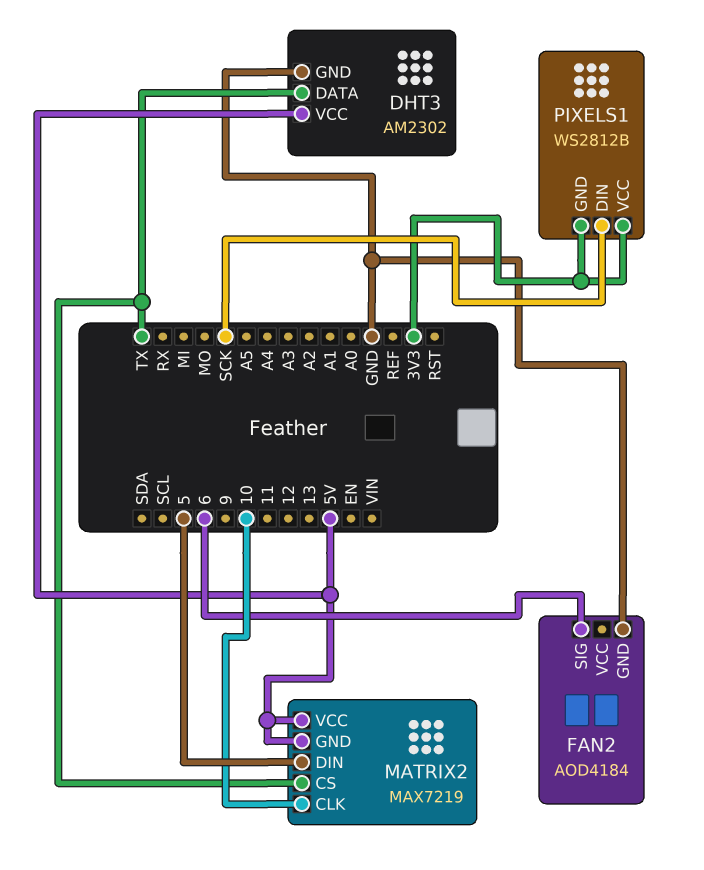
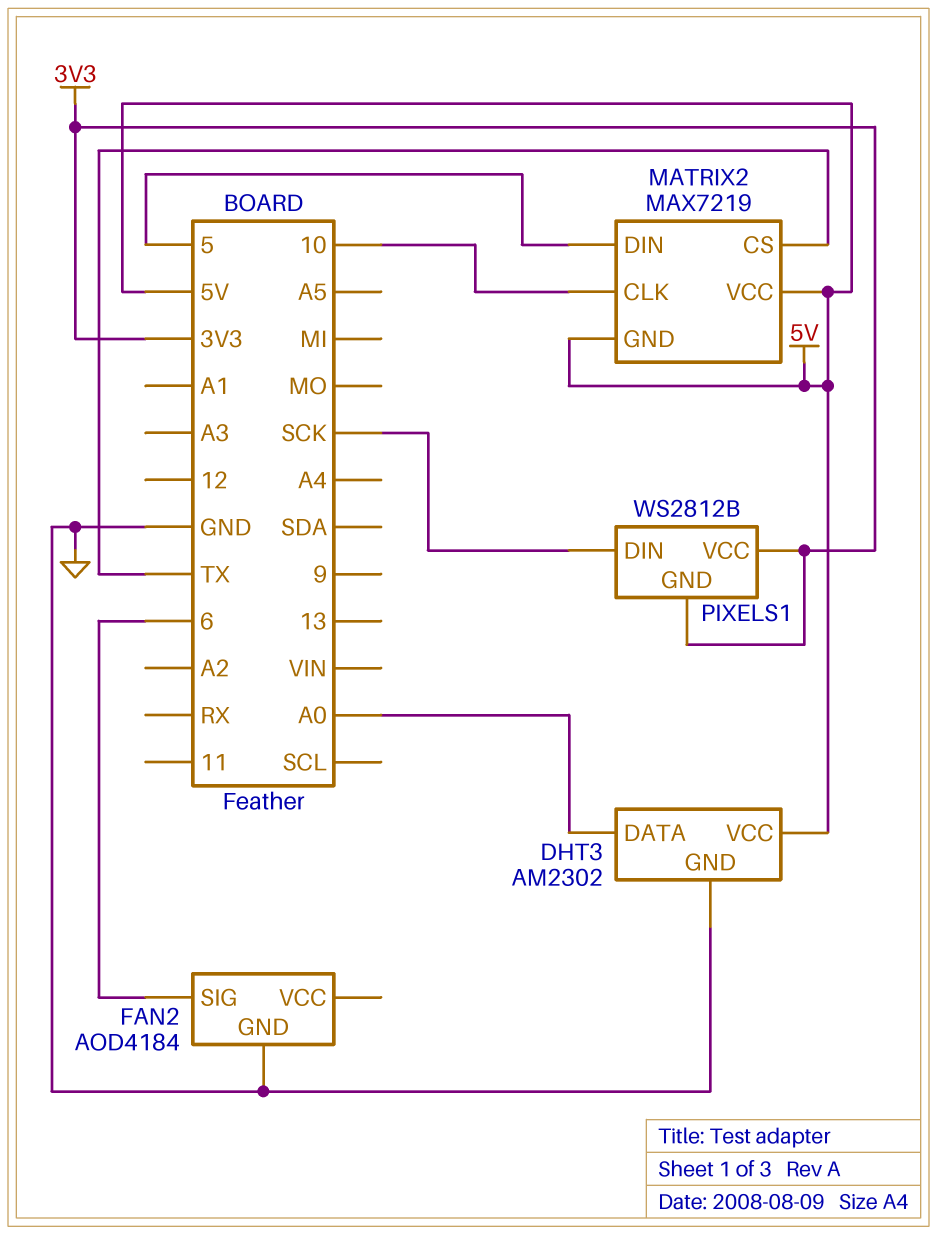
DHT3 pin DATA: TX -> A0

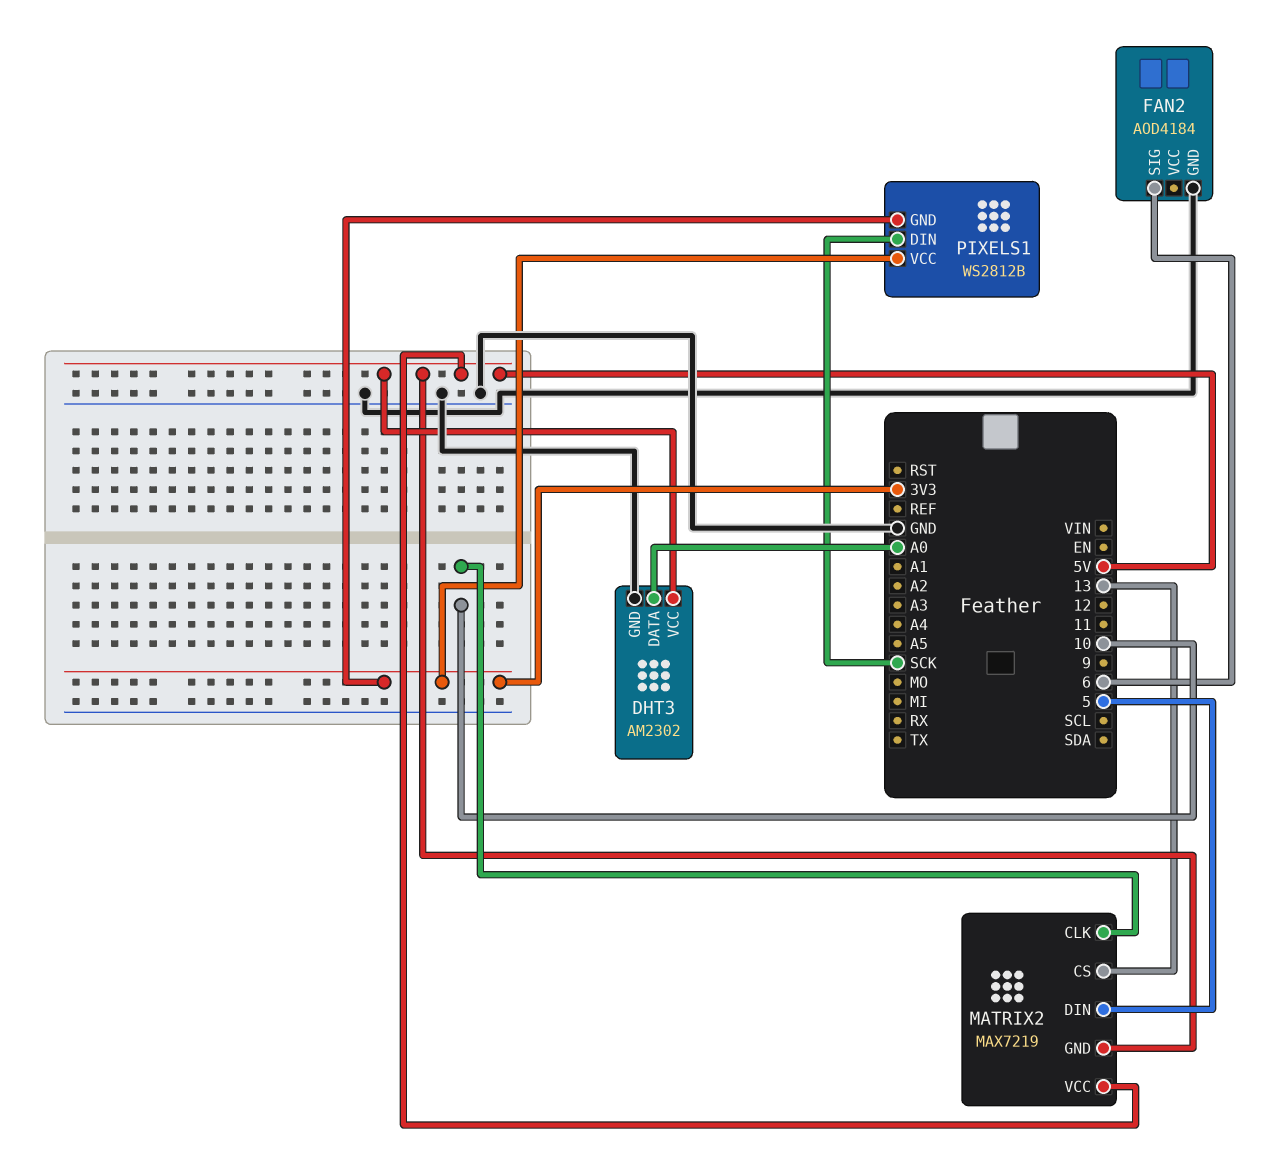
MATRIX2 pin CS: TX -> 13

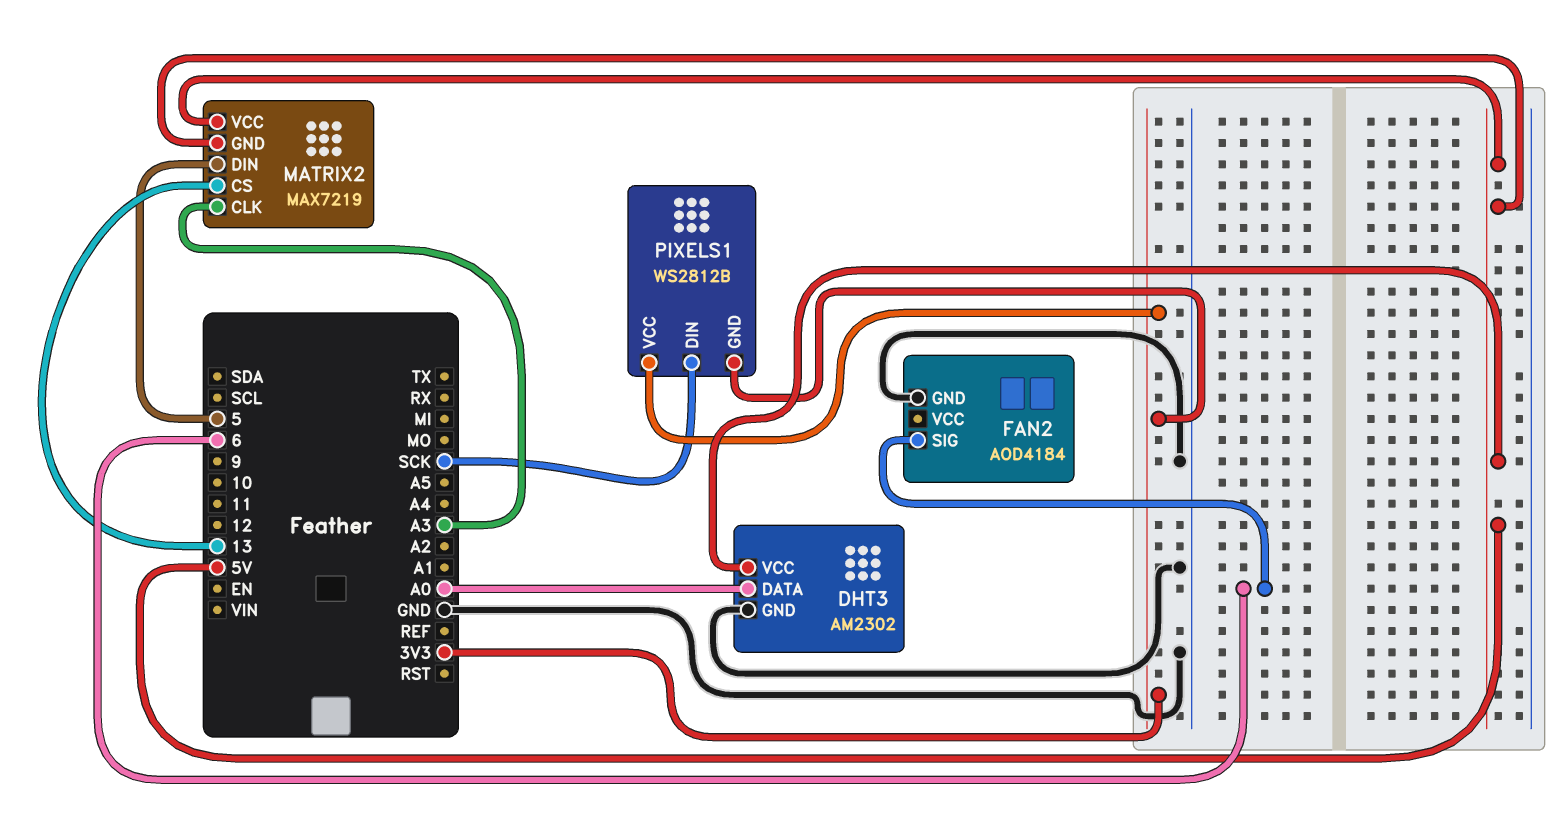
MATRIX2 pin CLK: 10 -> A3

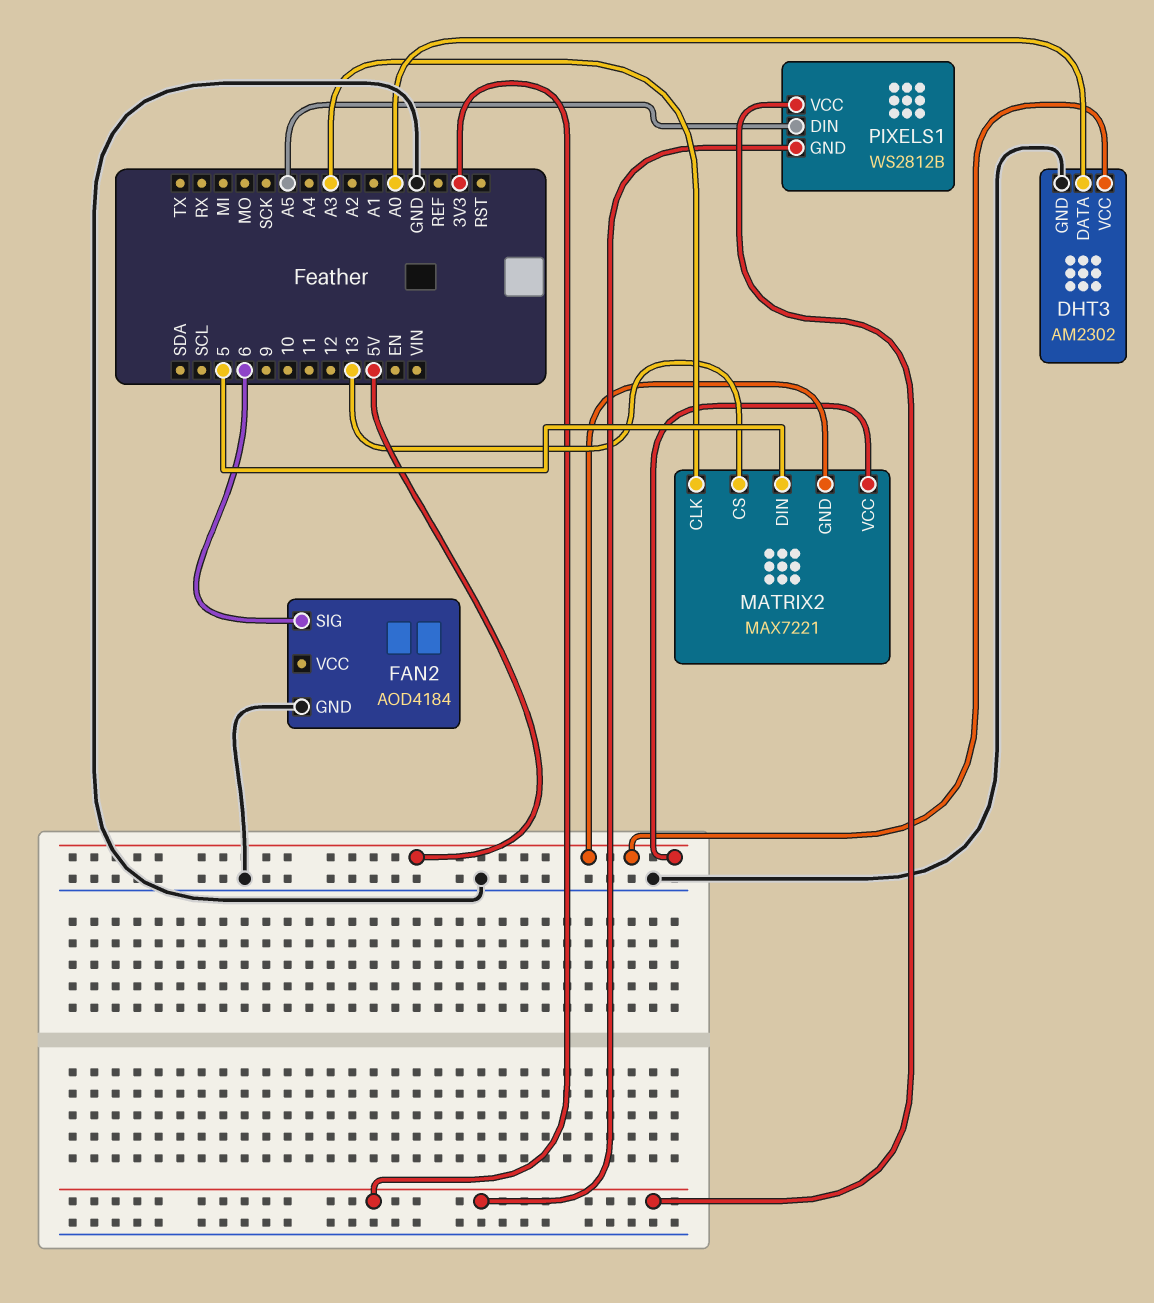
MATRIX2: MAX7219 -> MAX7221
PIXELS1 pin DIN: SCK -> A5

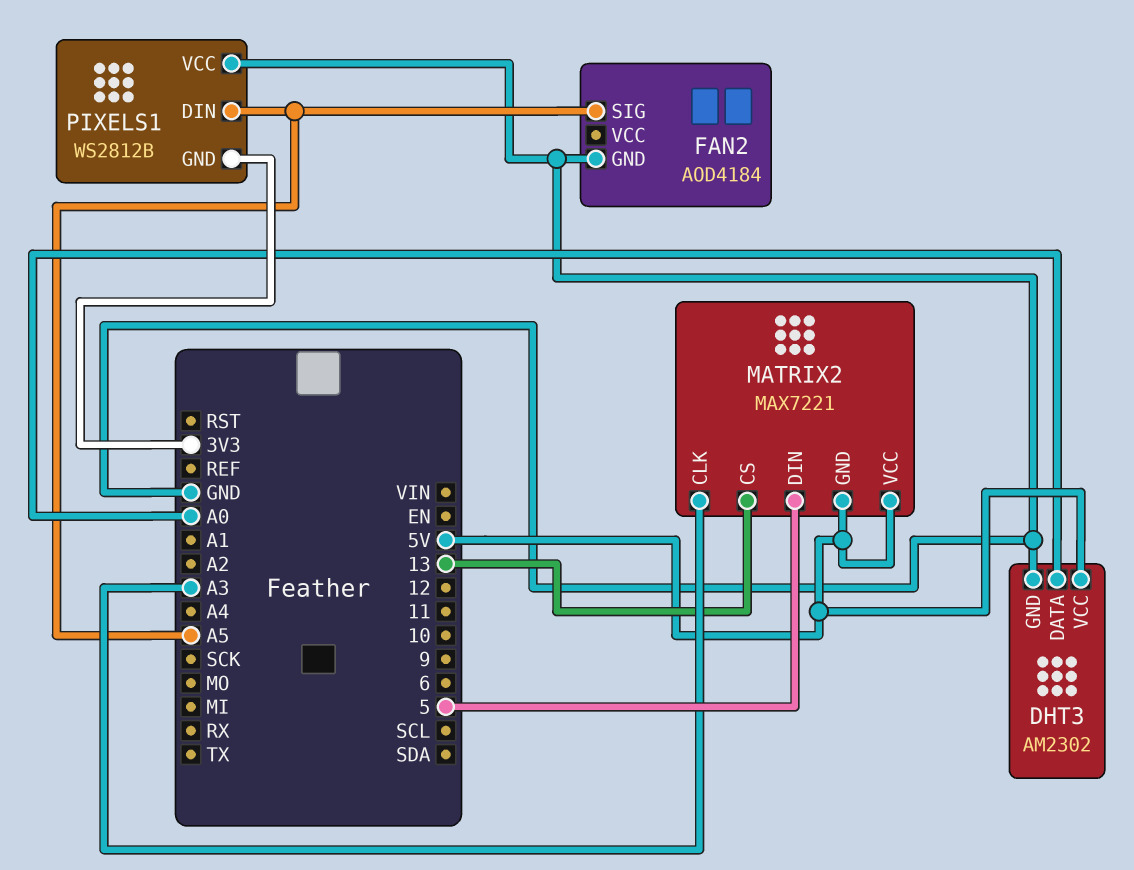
FAN2 pin SIG: 6 -> A5
PIXELS1 pin VCC: 3V3 -> GND

